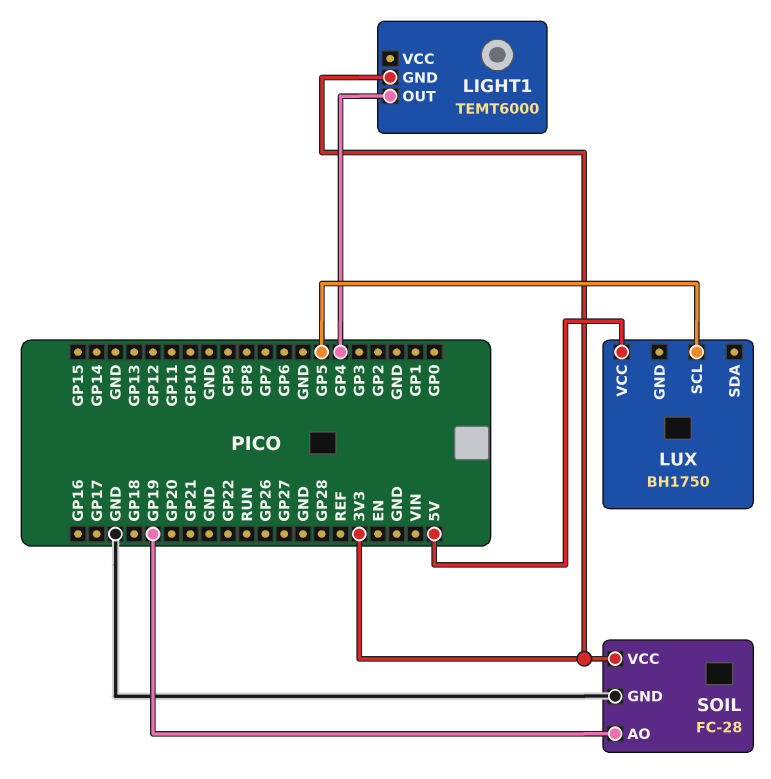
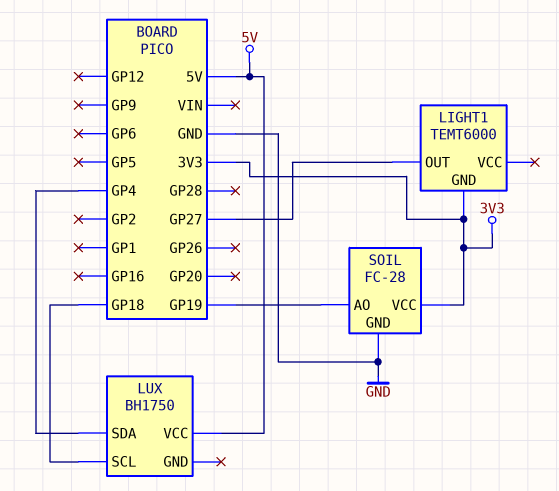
LIGHT1 pin OUT: GP4 -> GP27
LUX pin SCL: GP5 -> GP18
LUX pin SDA: none -> GP4

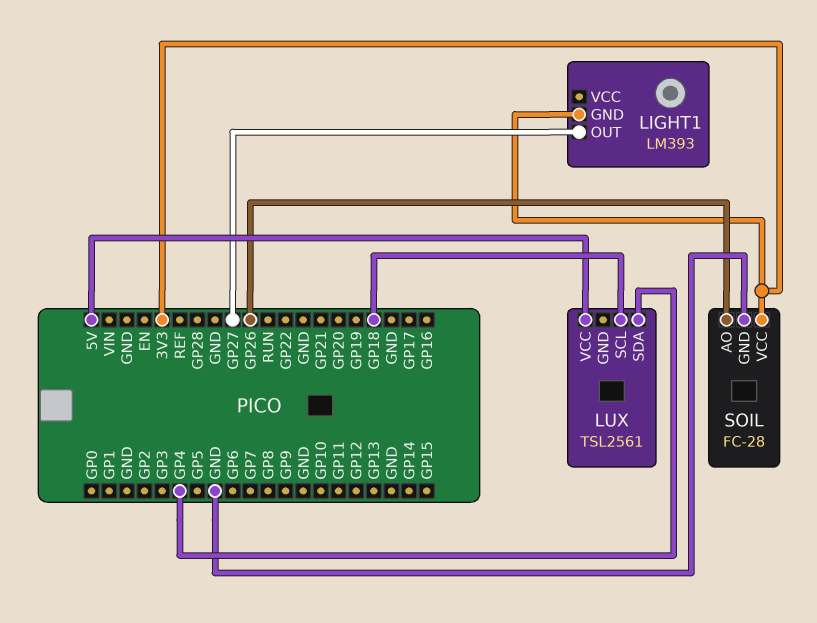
LIGHT1: TEMT6000 -> LM393
LUX: BH1750 -> TSL2561
SOIL pin AO: GP19 -> GP26

